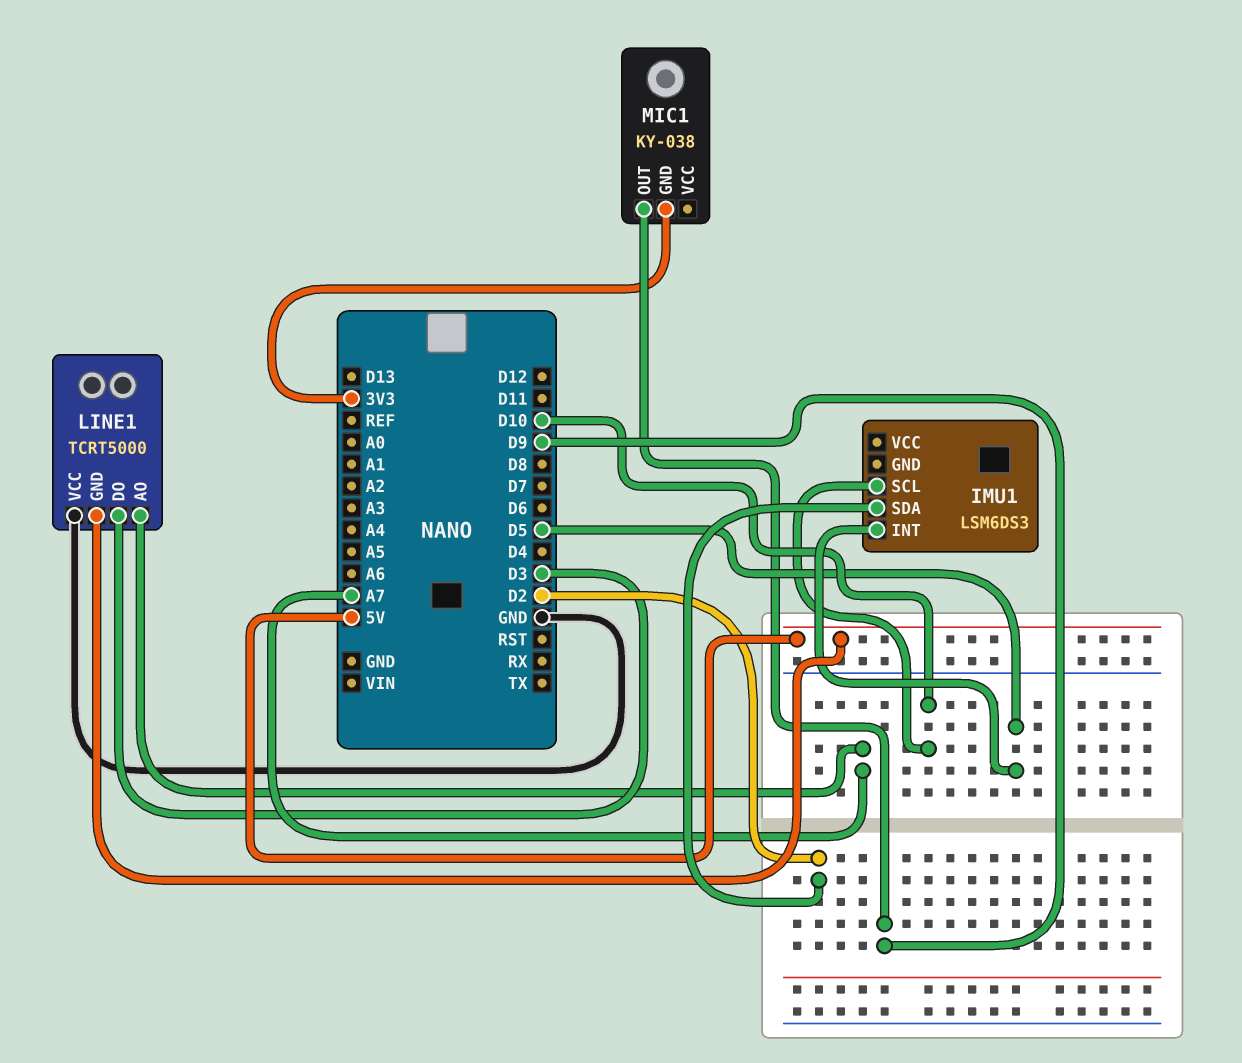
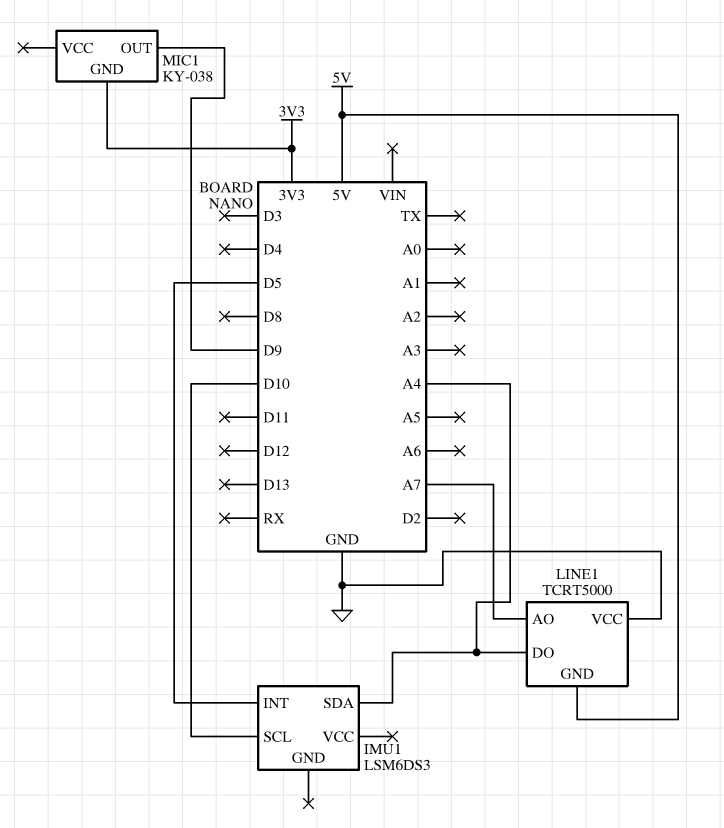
IMU1 pin SDA: D2 -> A4
LINE1 pin DO: D3 -> A4

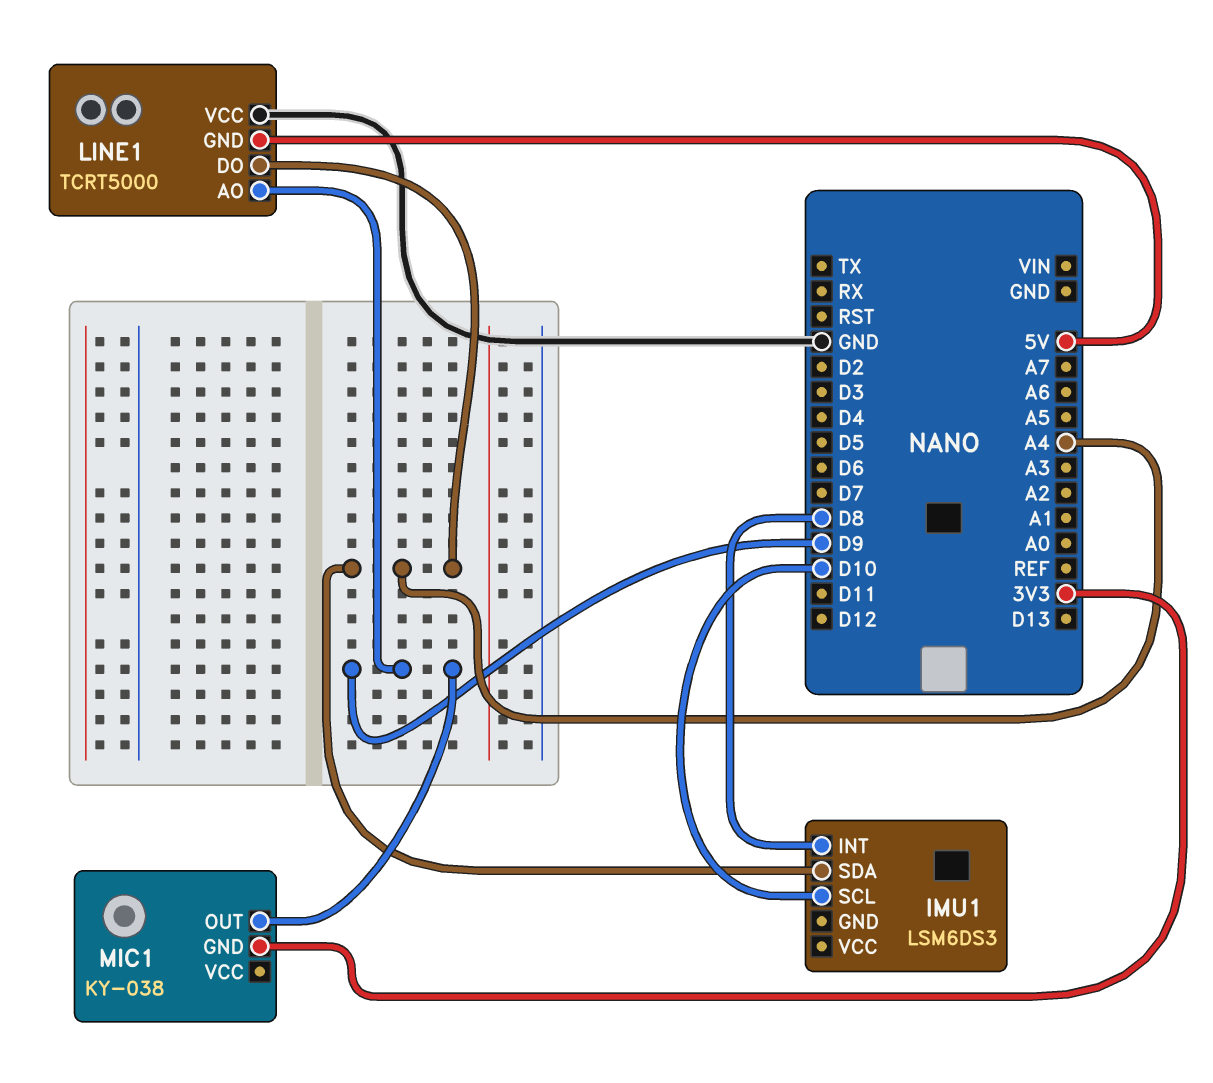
IMU1 pin INT: D5 -> D8
LINE1 pin AO: A7 -> D9

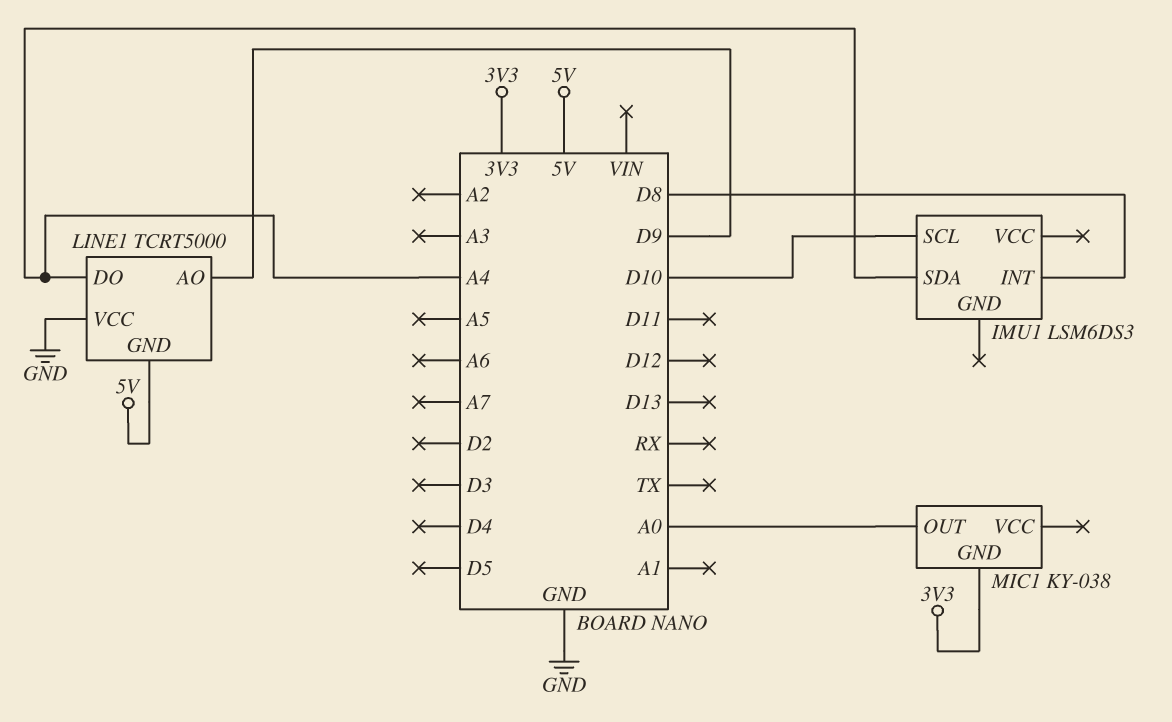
MIC1 pin OUT: D9 -> A0

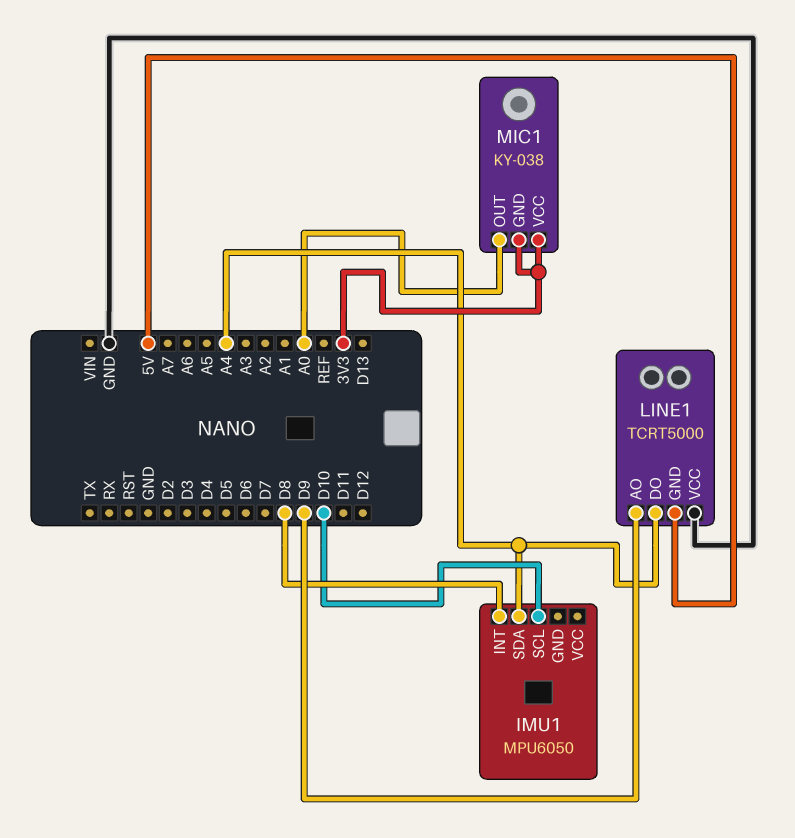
IMU1: LSM6DS3 -> MPU6050
MIC1 pin VCC: none -> 3V3

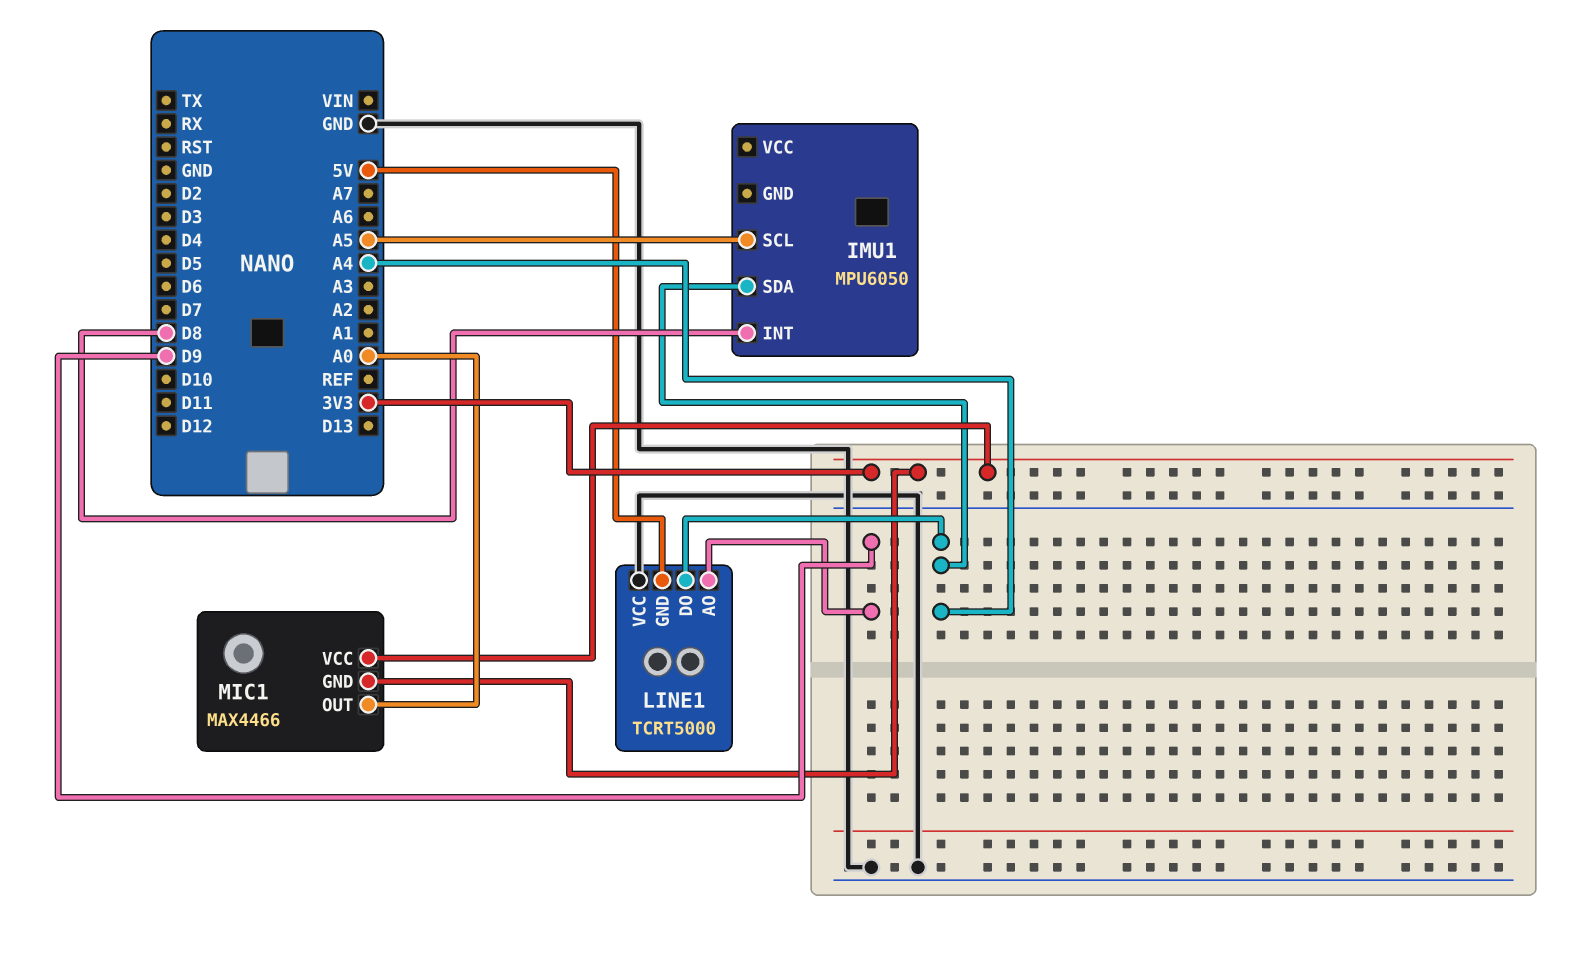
IMU1 pin SCL: D10 -> A5
MIC1: KY-038 -> MAX4466

